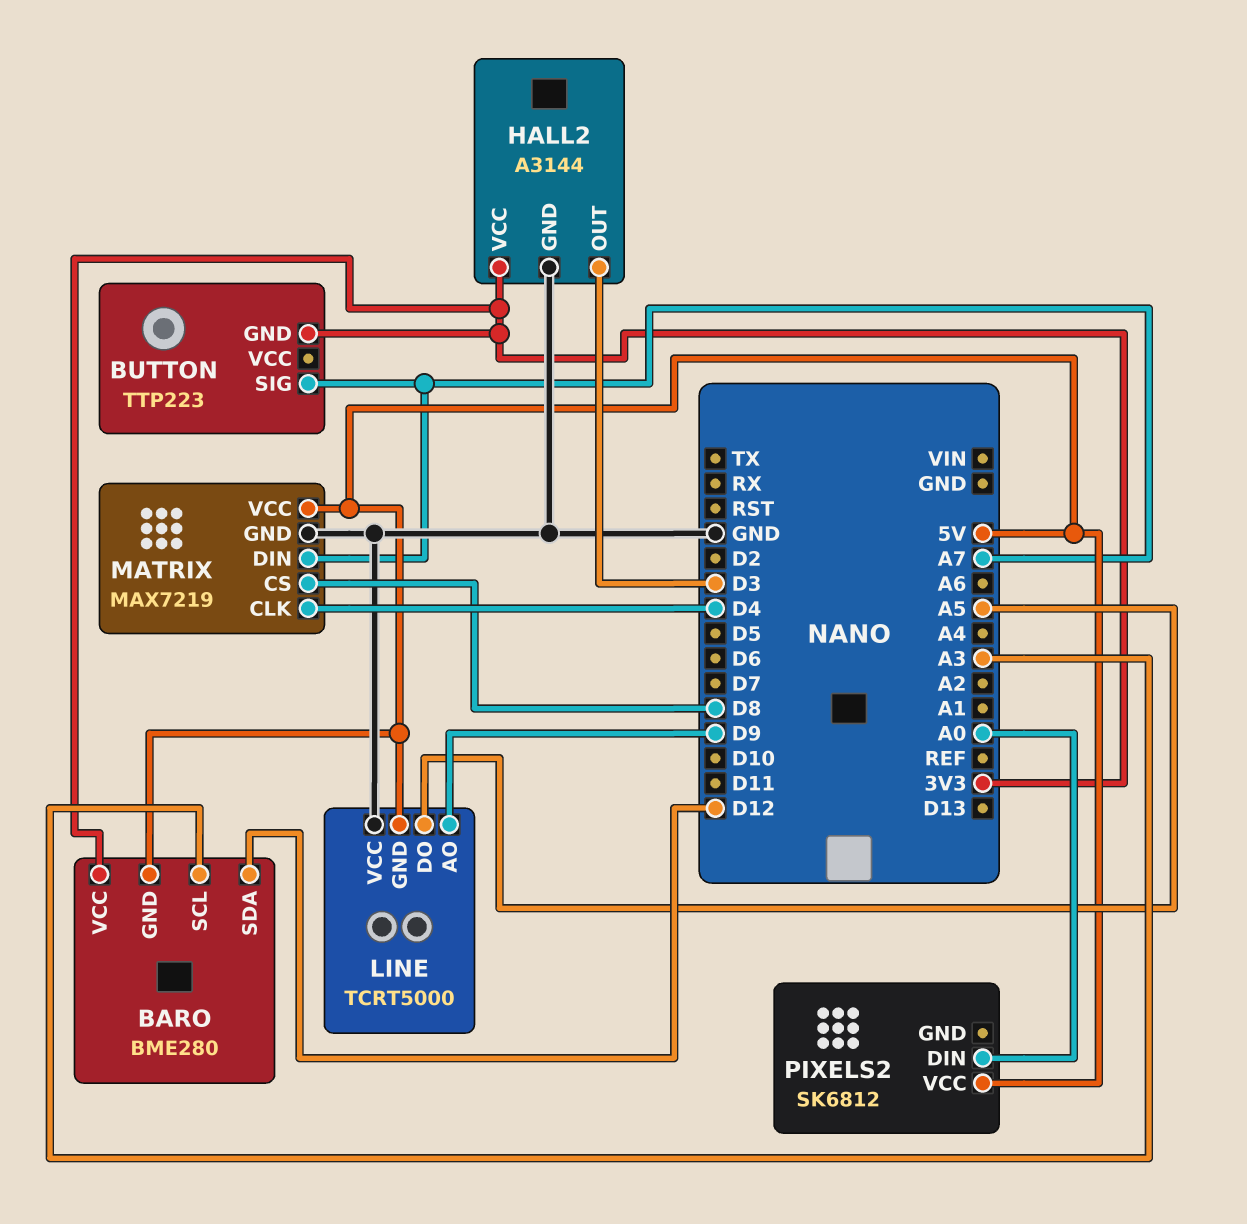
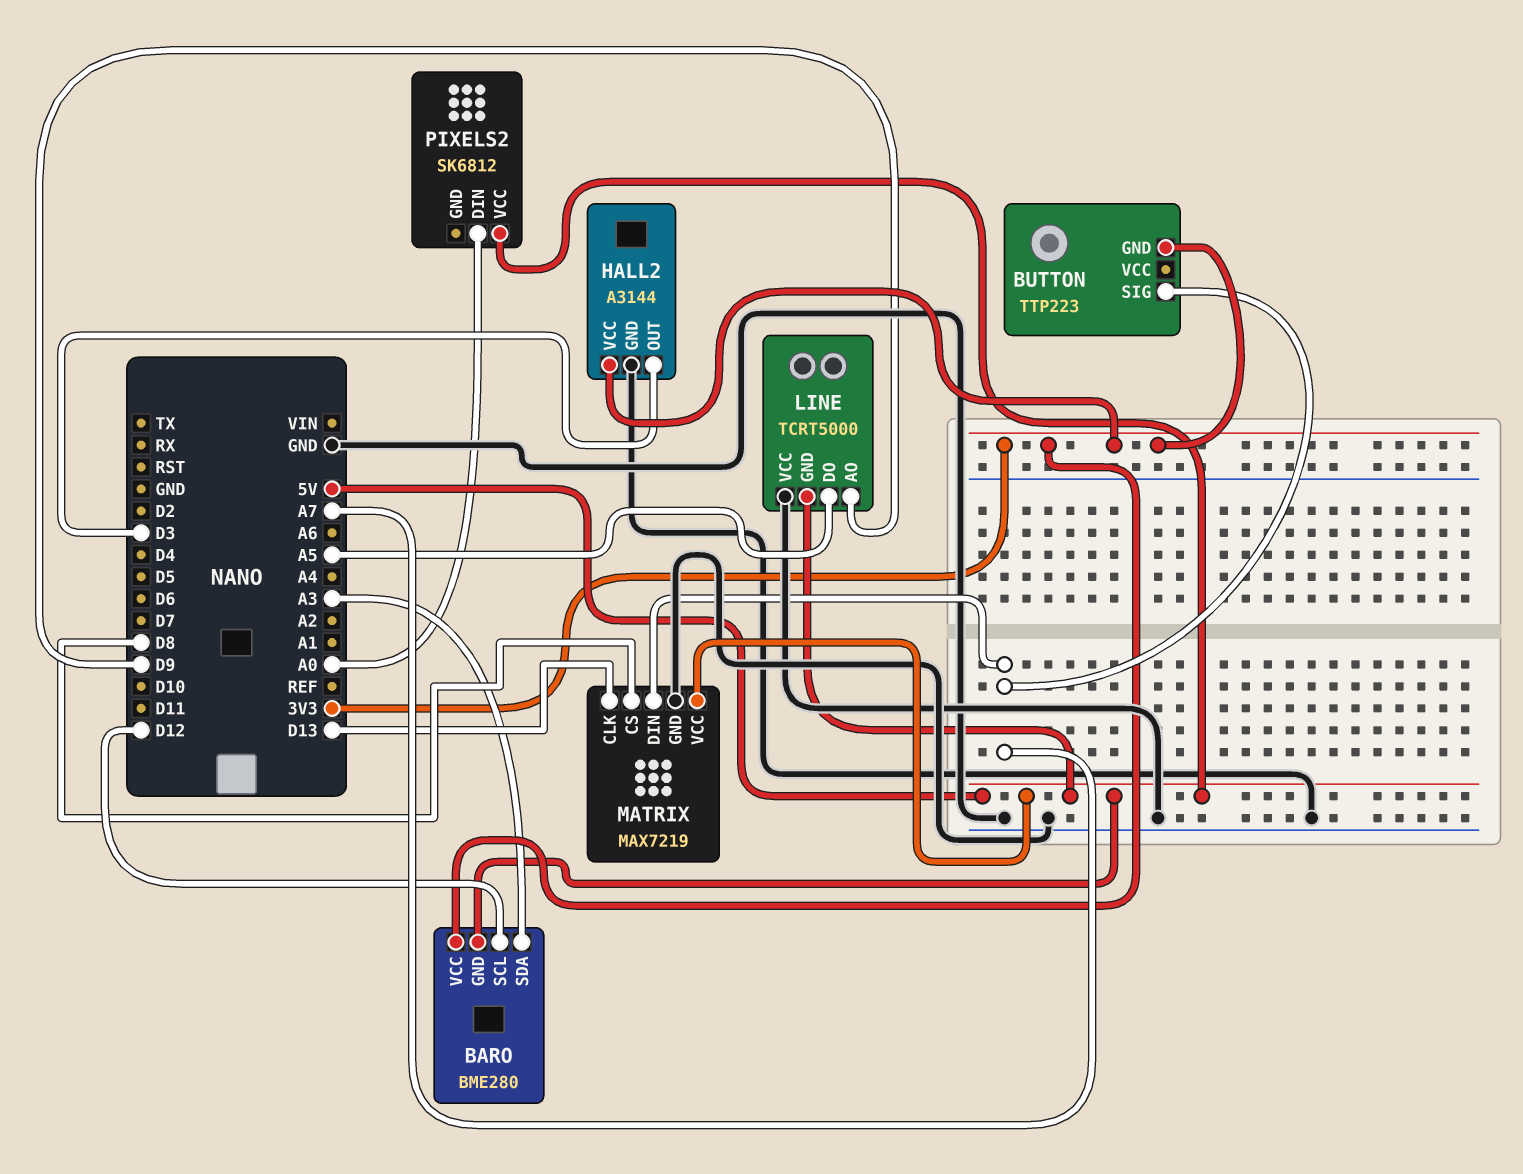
BARO pin SCL: A3 -> D12
BARO pin SDA: D12 -> A3
MATRIX pin CLK: D4 -> D13

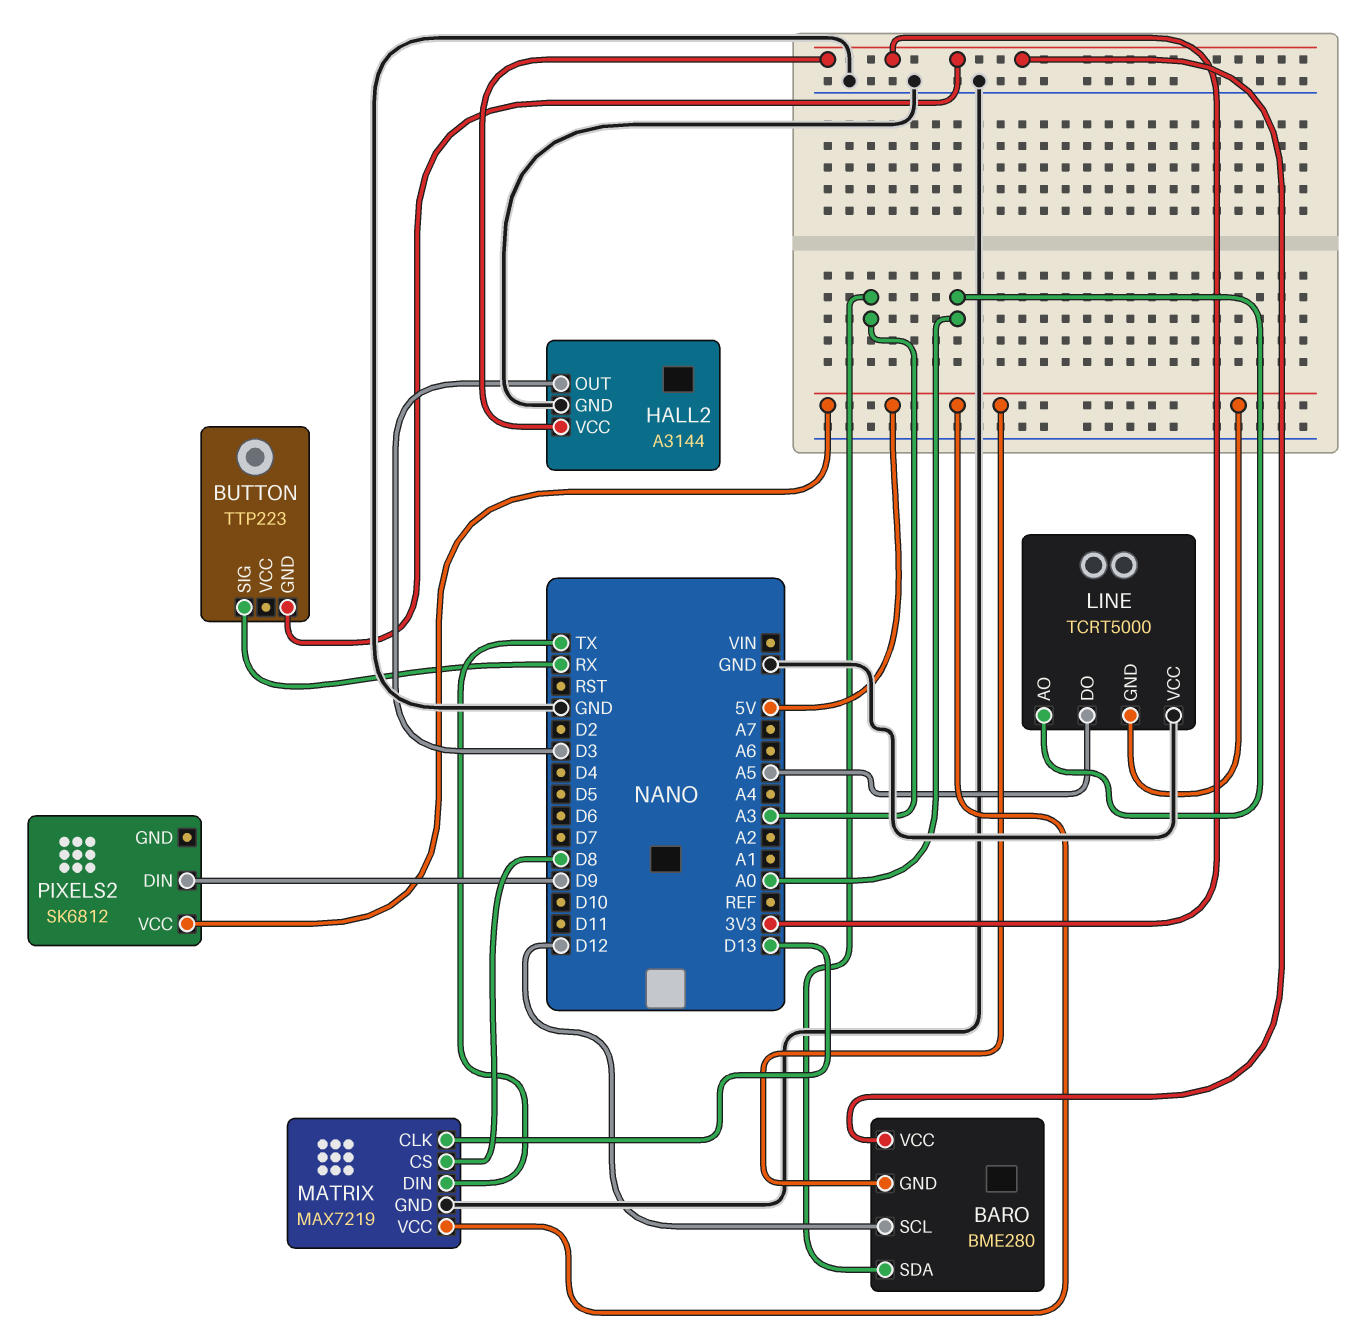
BUTTON pin SIG: A7 -> RX
LINE pin AO: D9 -> A0
MATRIX pin DIN: A7 -> TX
PIXELS2 pin DIN: A0 -> D9

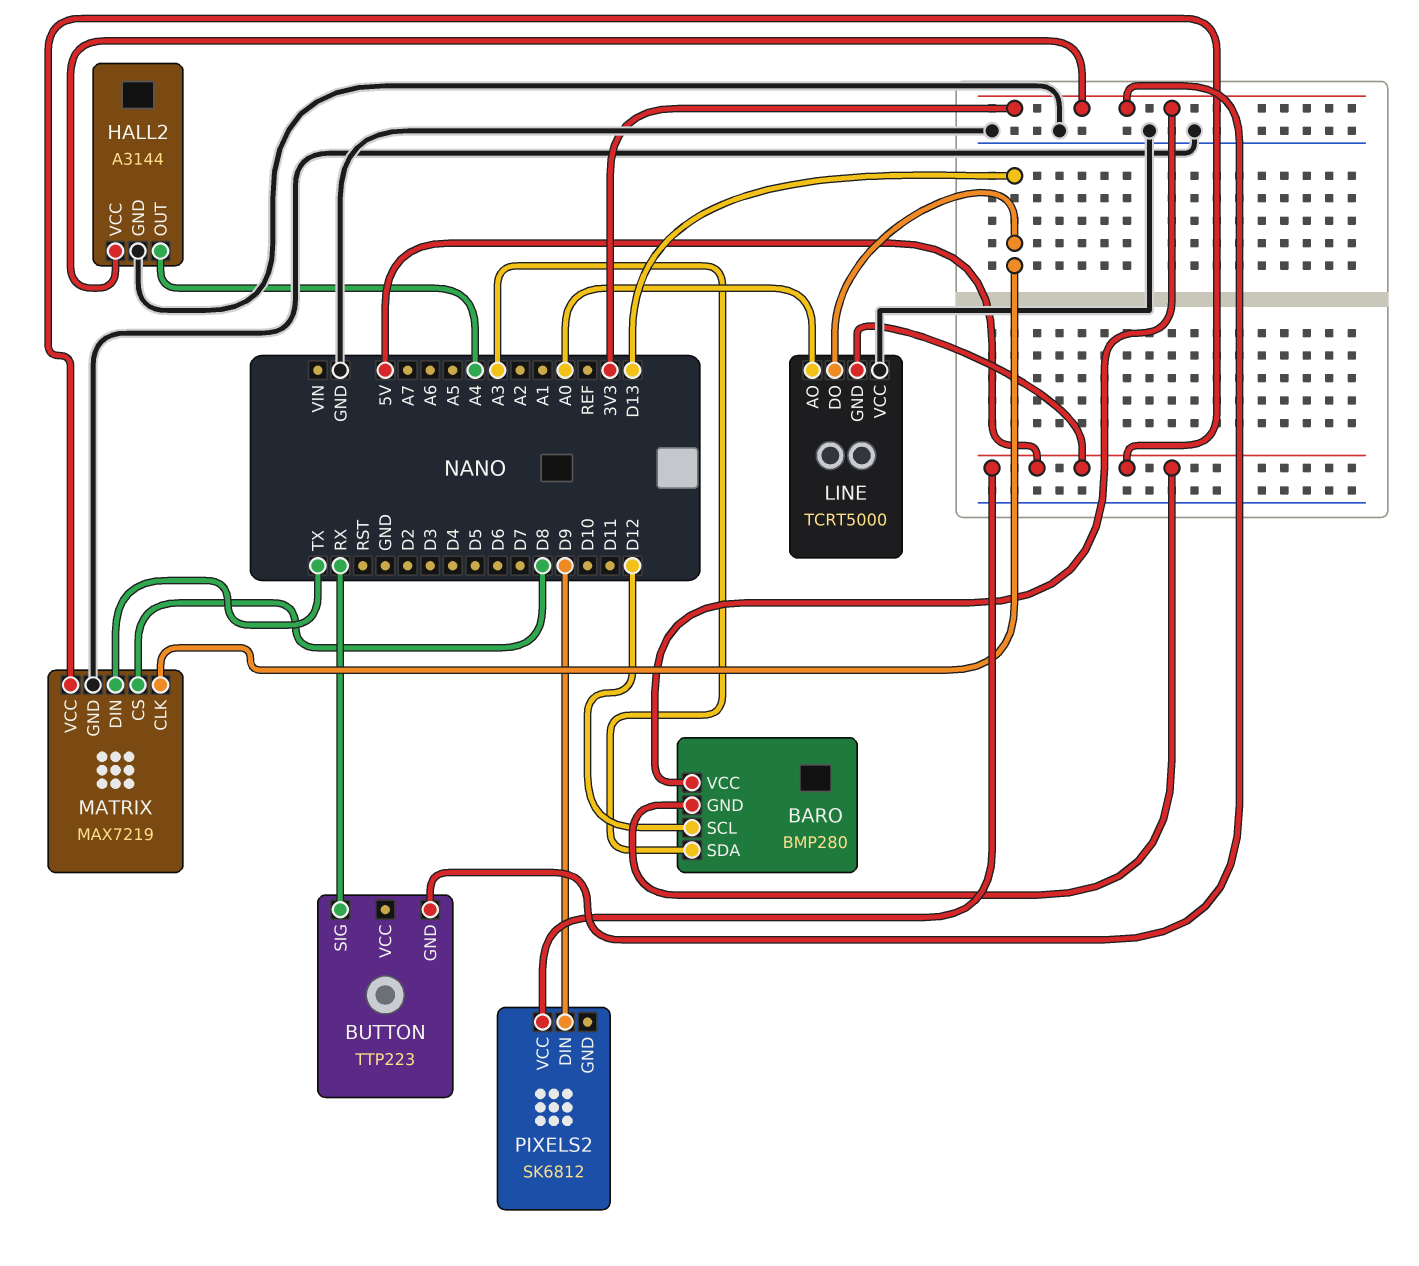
BARO: BME280 -> BMP280
HALL2 pin OUT: D3 -> A4
LINE pin DO: A5 -> D13

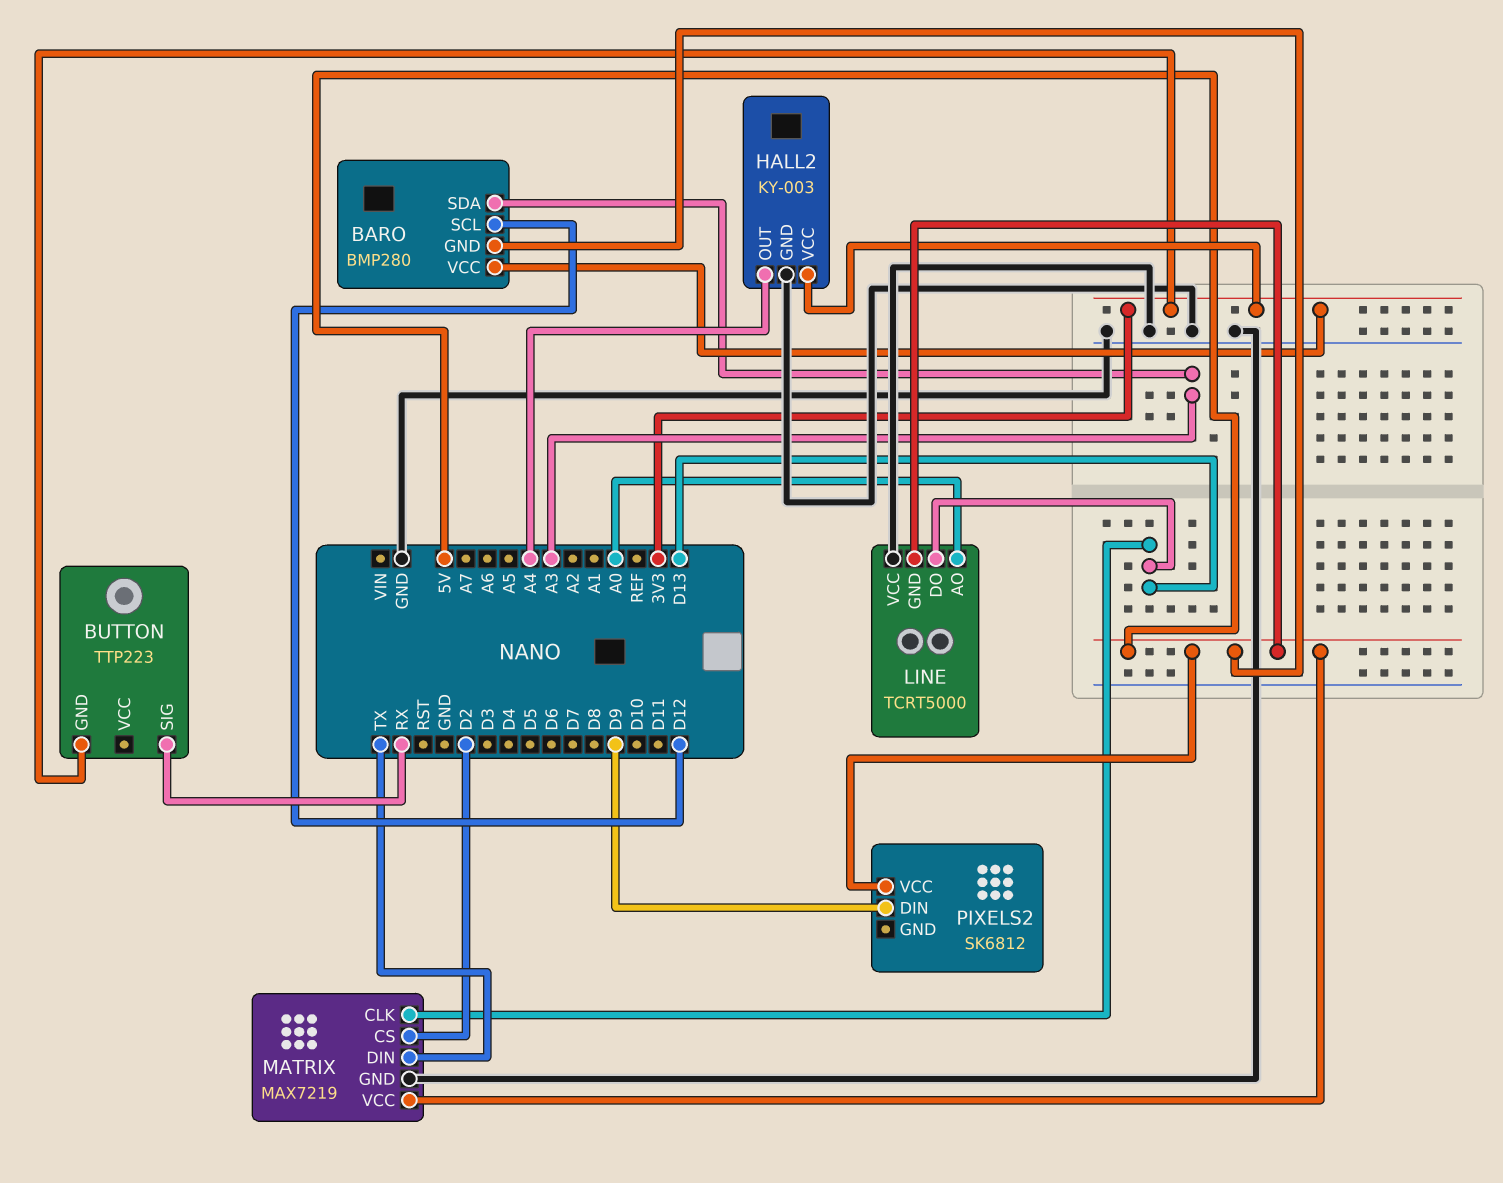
HALL2: A3144 -> KY-003
MATRIX pin CS: D8 -> D2

